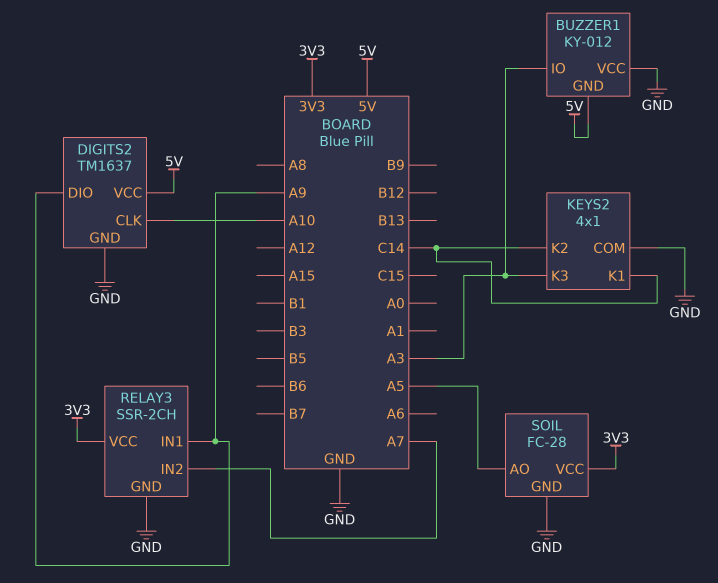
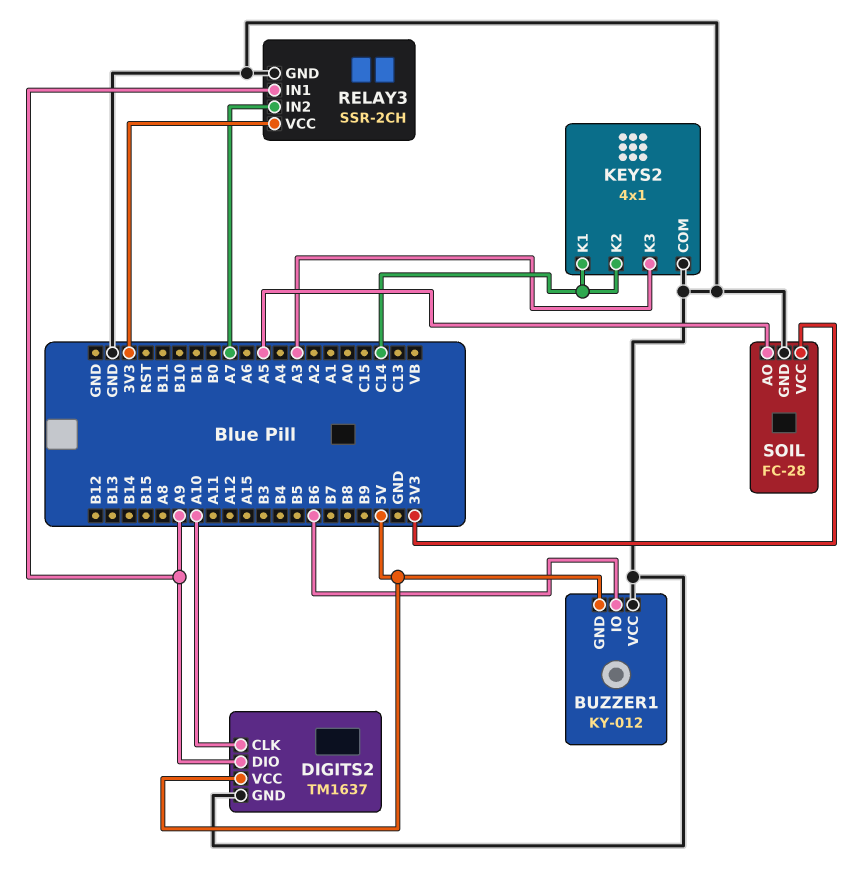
BUZZER1 pin IO: A3 -> B6

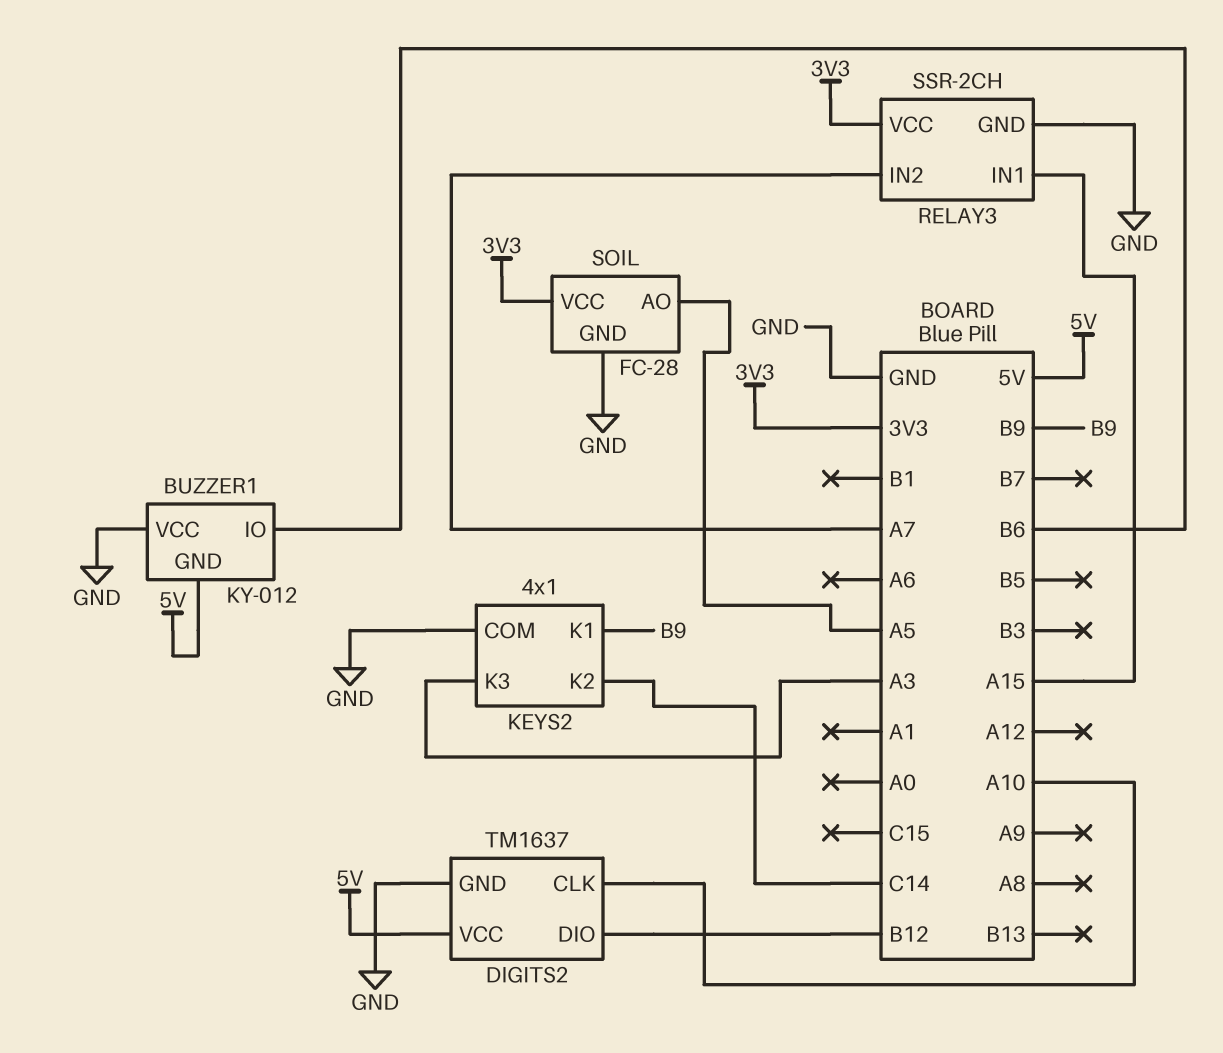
DIGITS2 pin DIO: A9 -> B12
KEYS2 pin K1: C14 -> B9
RELAY3 pin IN1: A9 -> A15

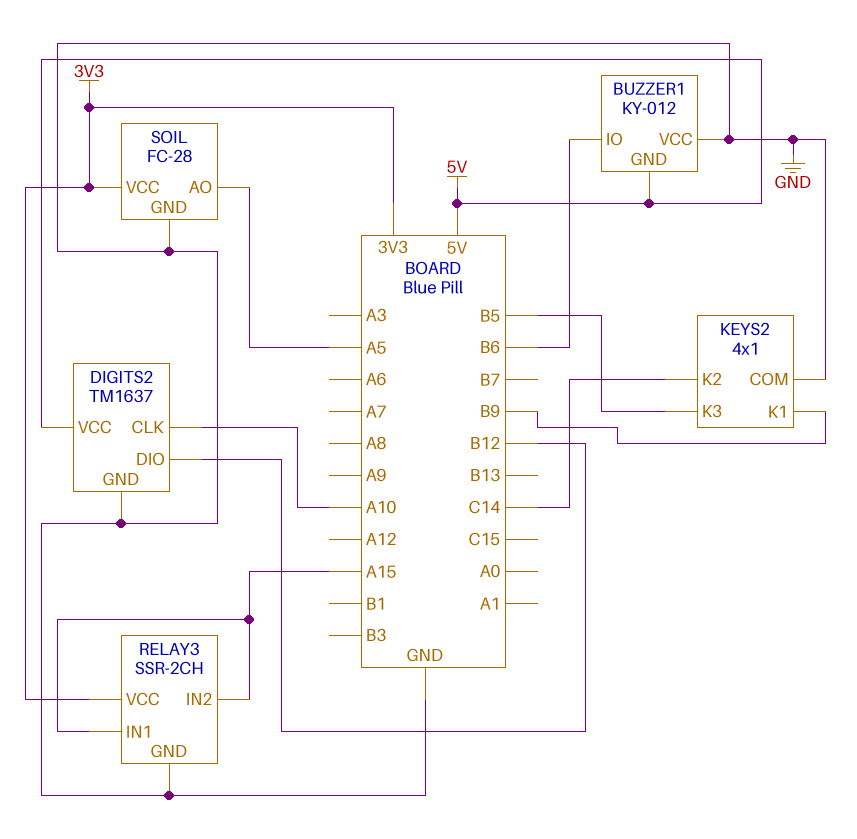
KEYS2 pin K3: A3 -> B5
RELAY3 pin IN2: A7 -> A15

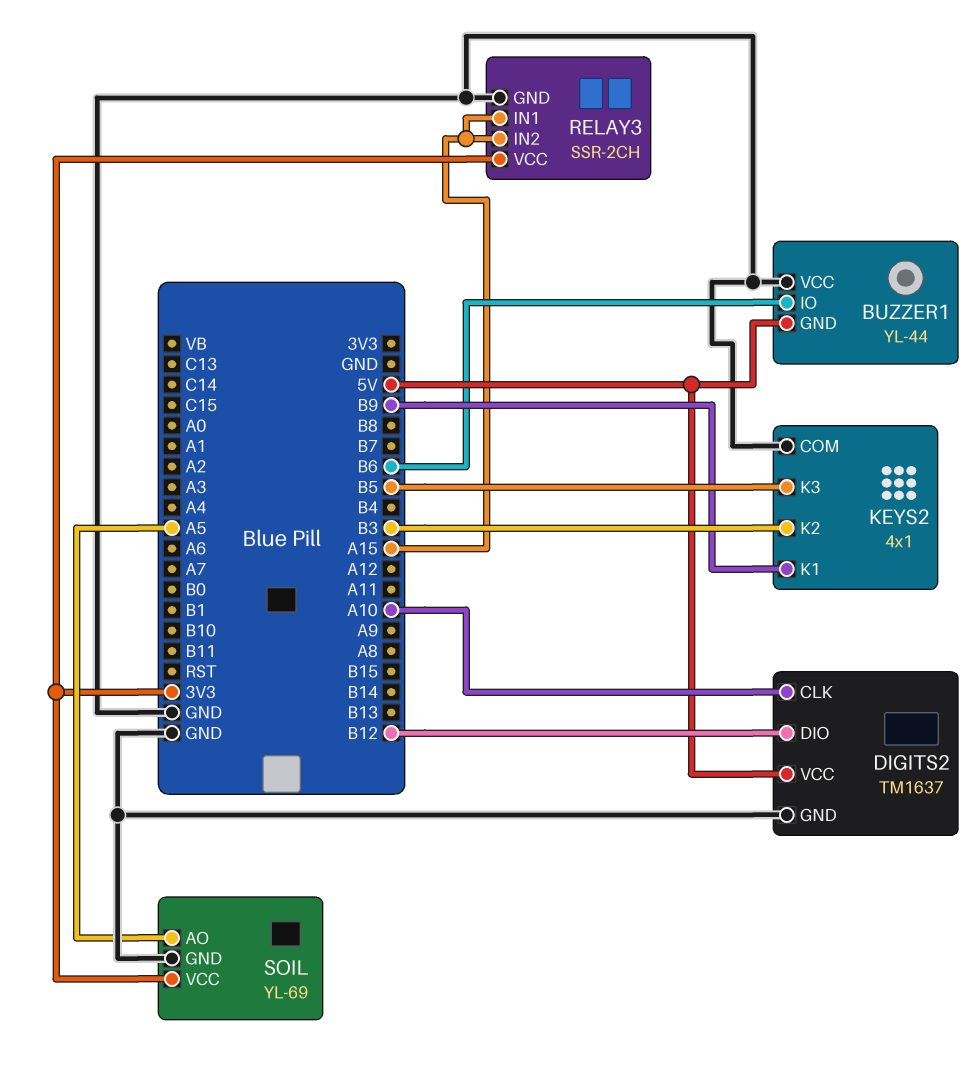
BUZZER1: KY-012 -> YL-44
KEYS2 pin K2: C14 -> B3
SOIL: FC-28 -> YL-69

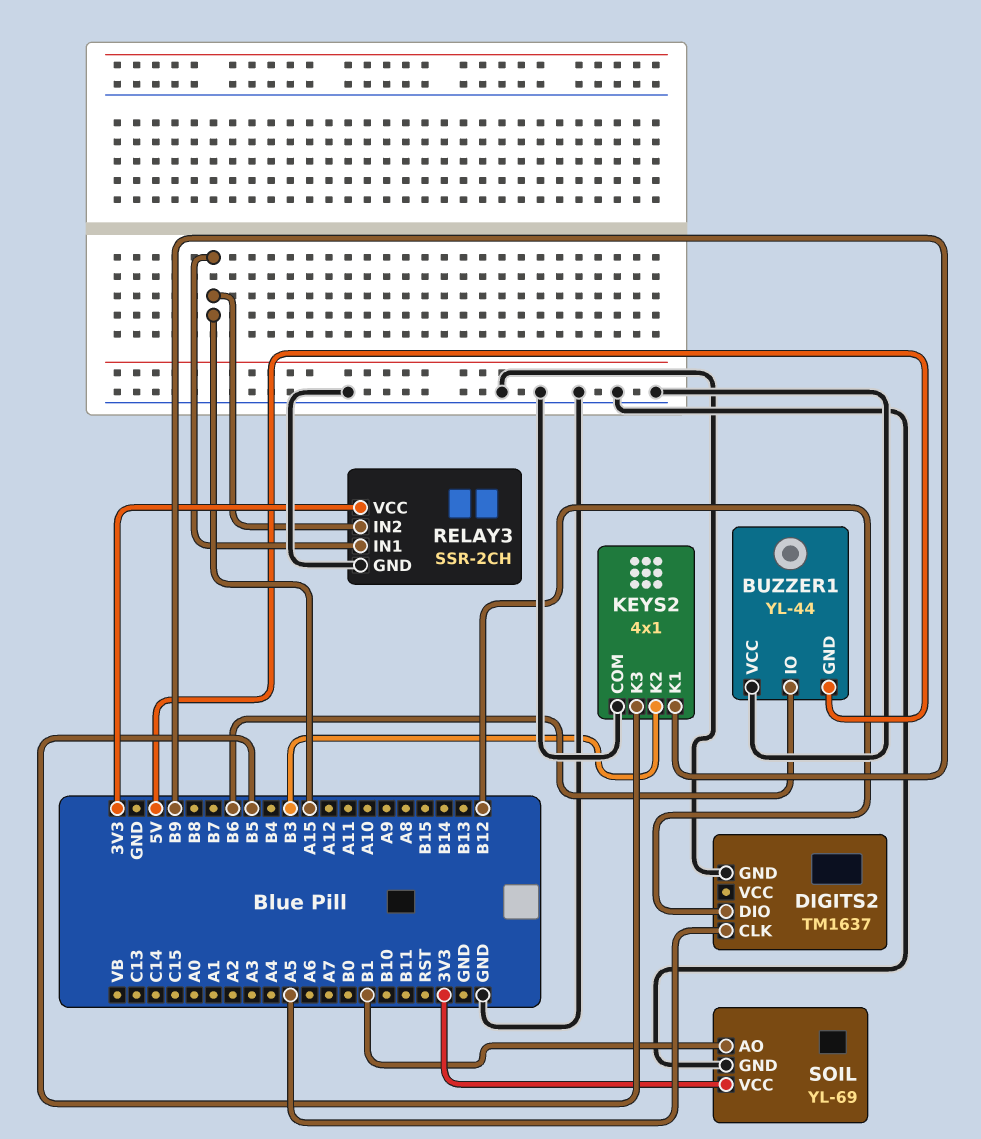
DIGITS2 pin CLK: A10 -> A5
DIGITS2 pin VCC: 5V -> none
SOIL pin AO: A5 -> B1

